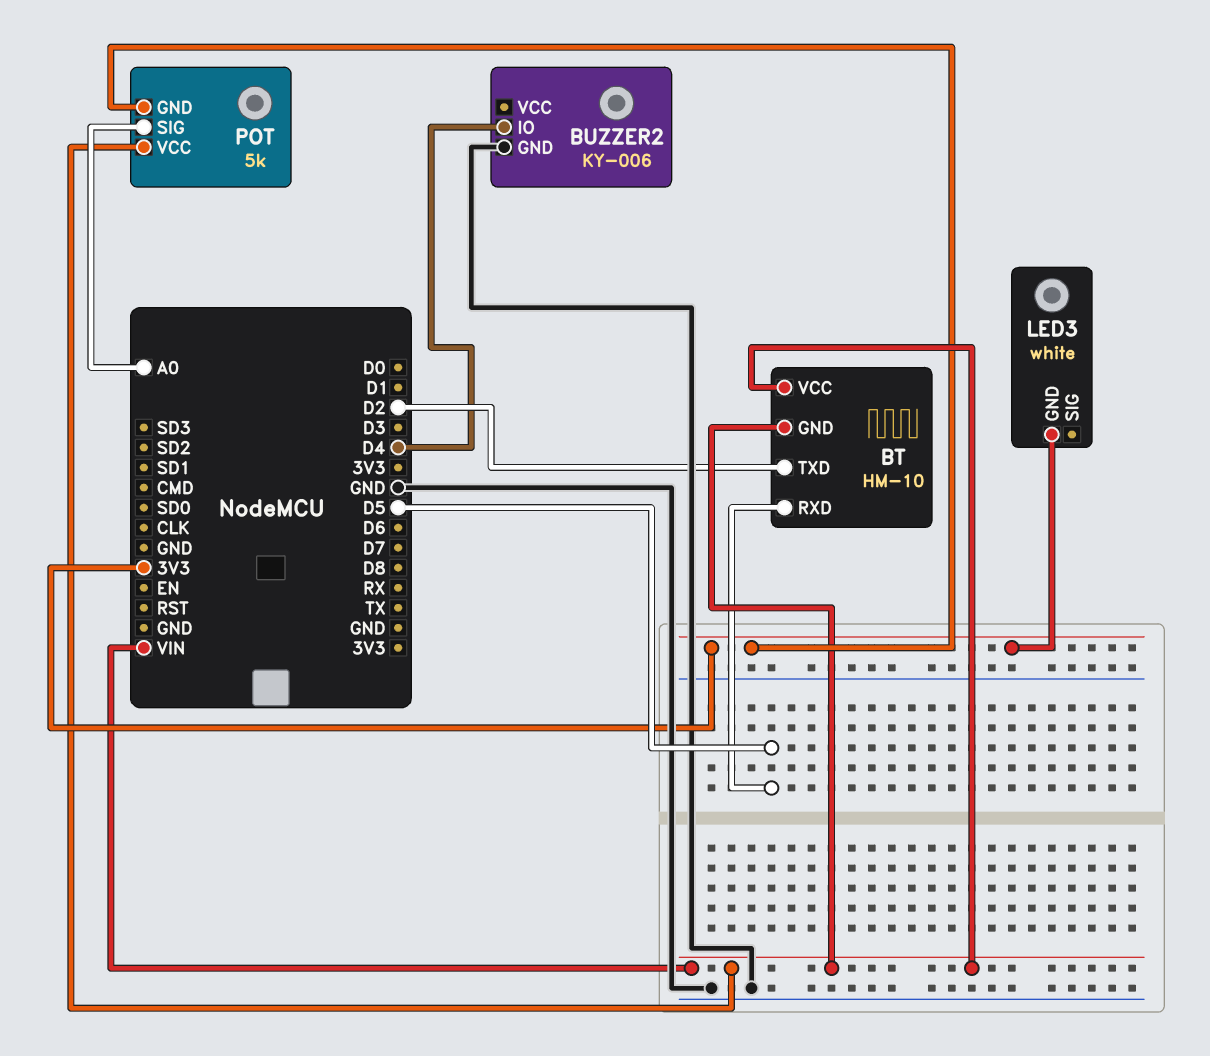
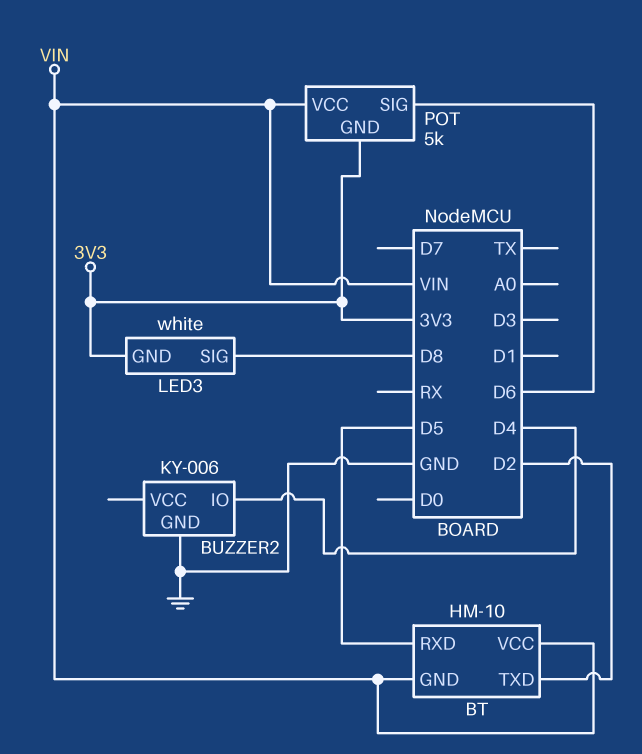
LED3 pin SIG: none -> D8
POT pin SIG: A0 -> D6

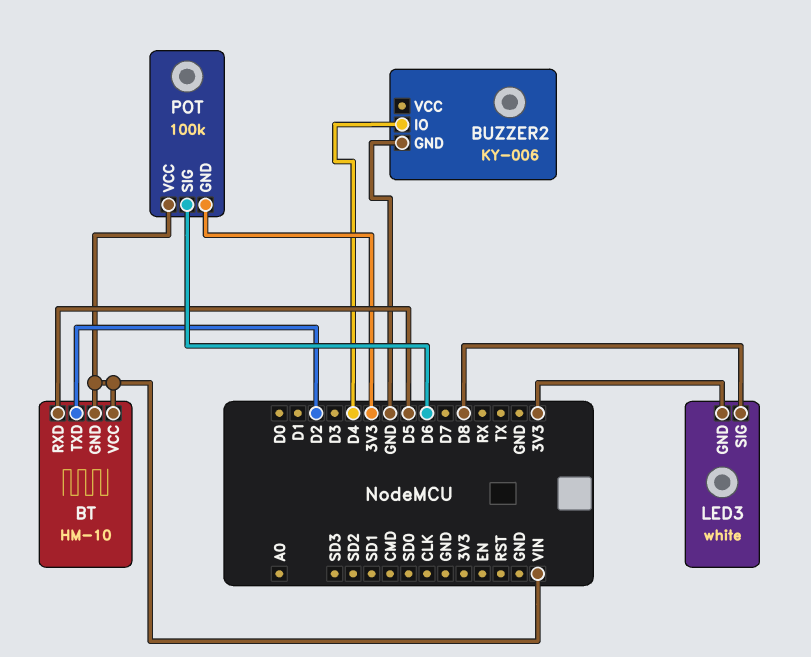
POT: 5k -> 100k

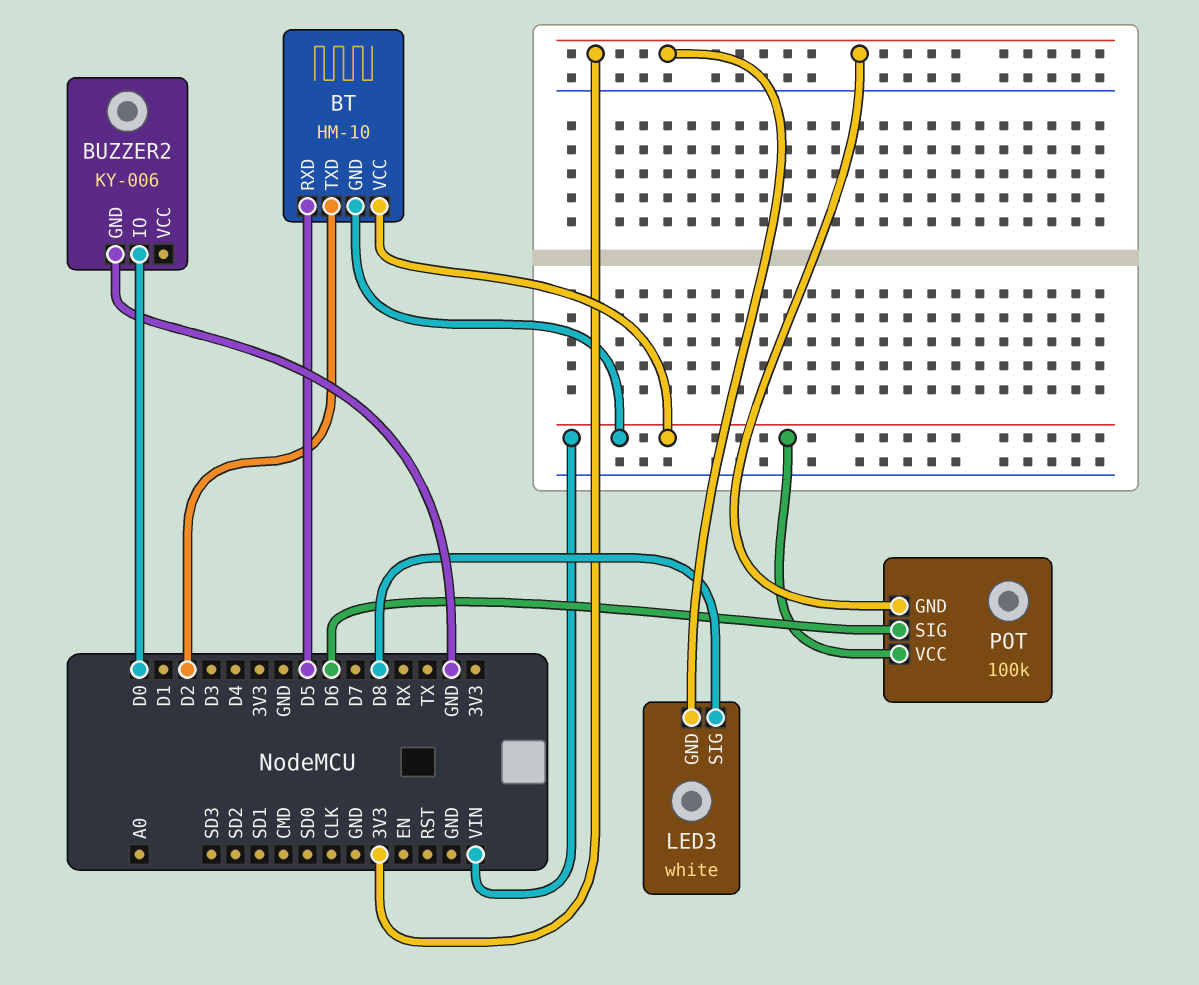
BUZZER2 pin IO: D4 -> D0

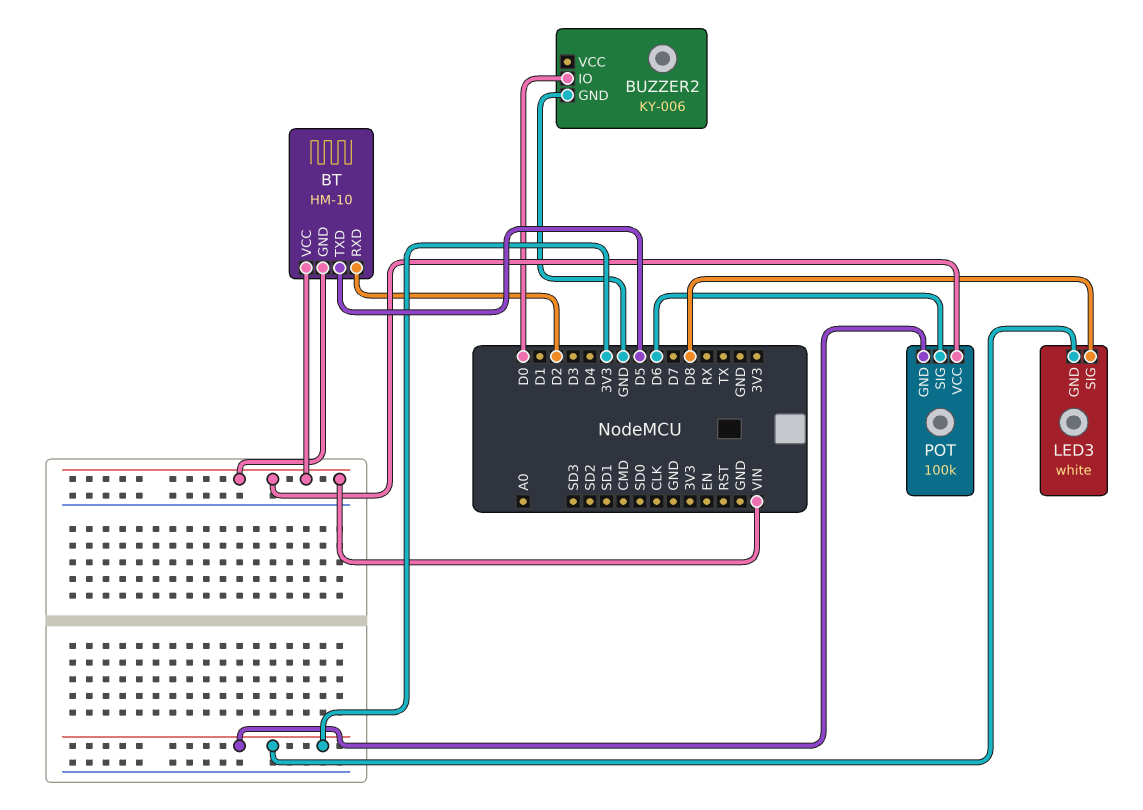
BT pin RXD: D5 -> D2
BT pin TXD: D2 -> D5

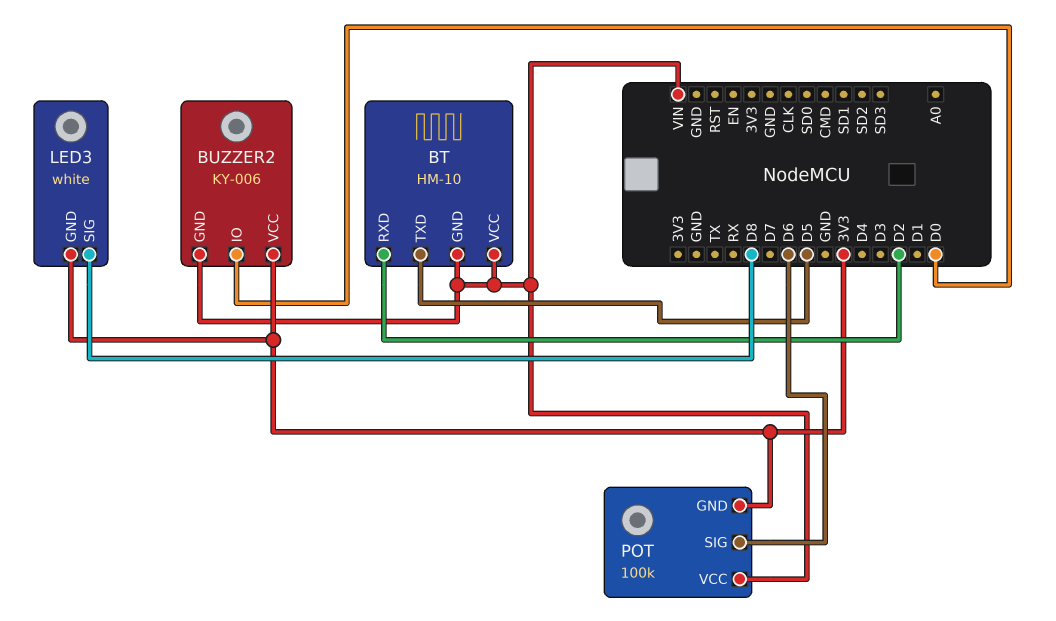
BUZZER2 pin GND: GND -> VIN
BUZZER2 pin VCC: none -> 3V3

